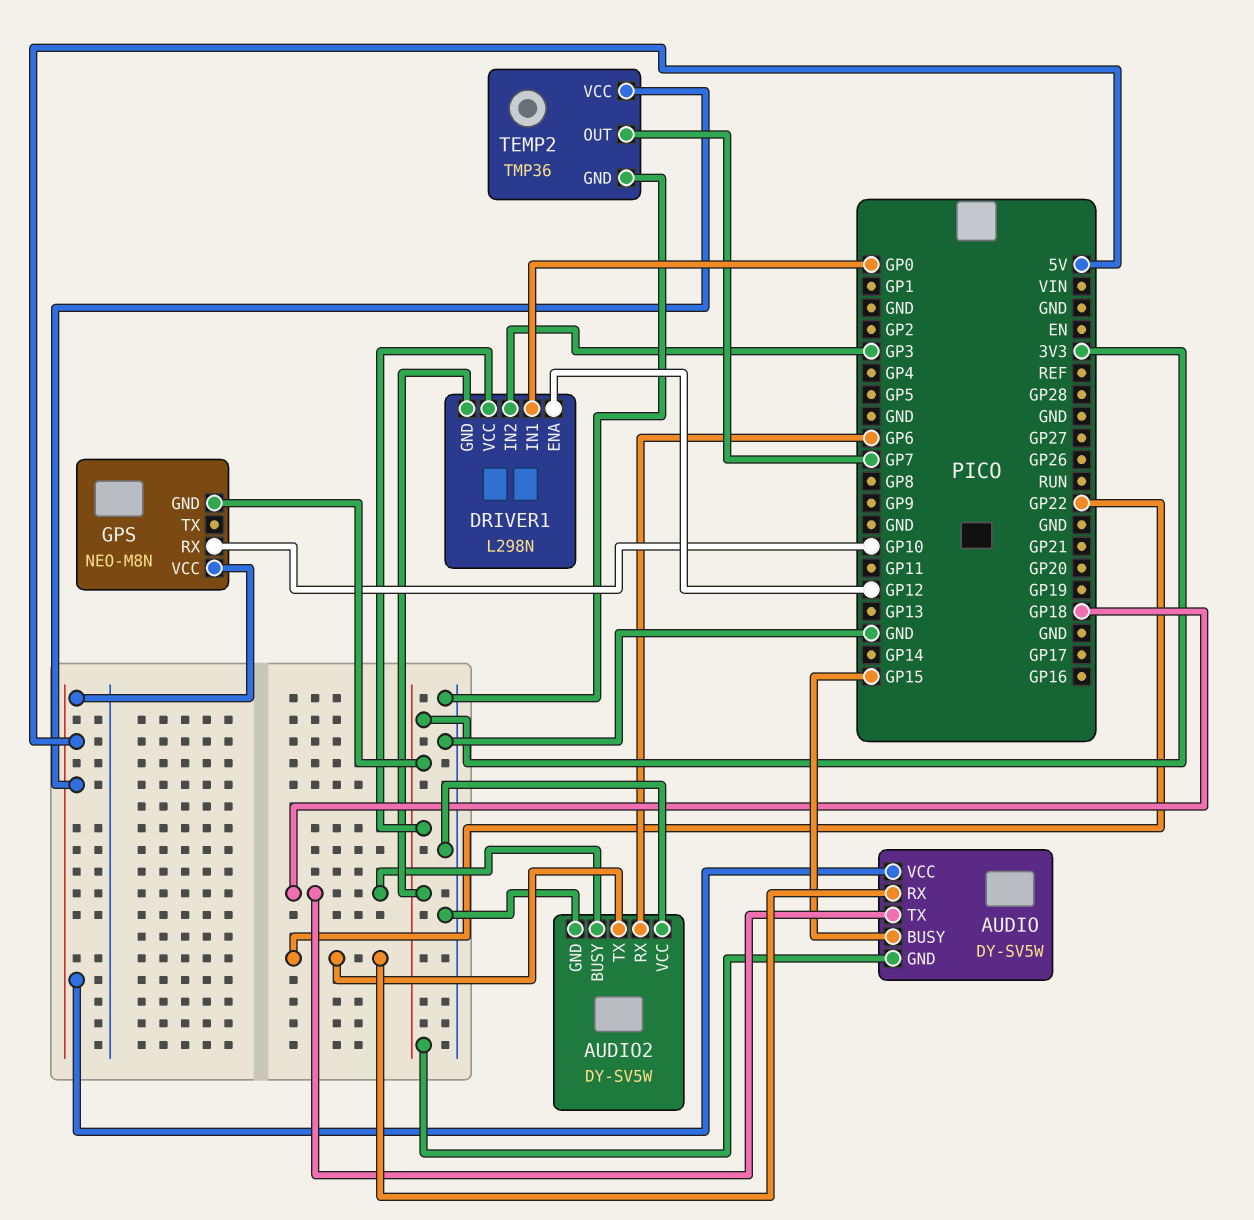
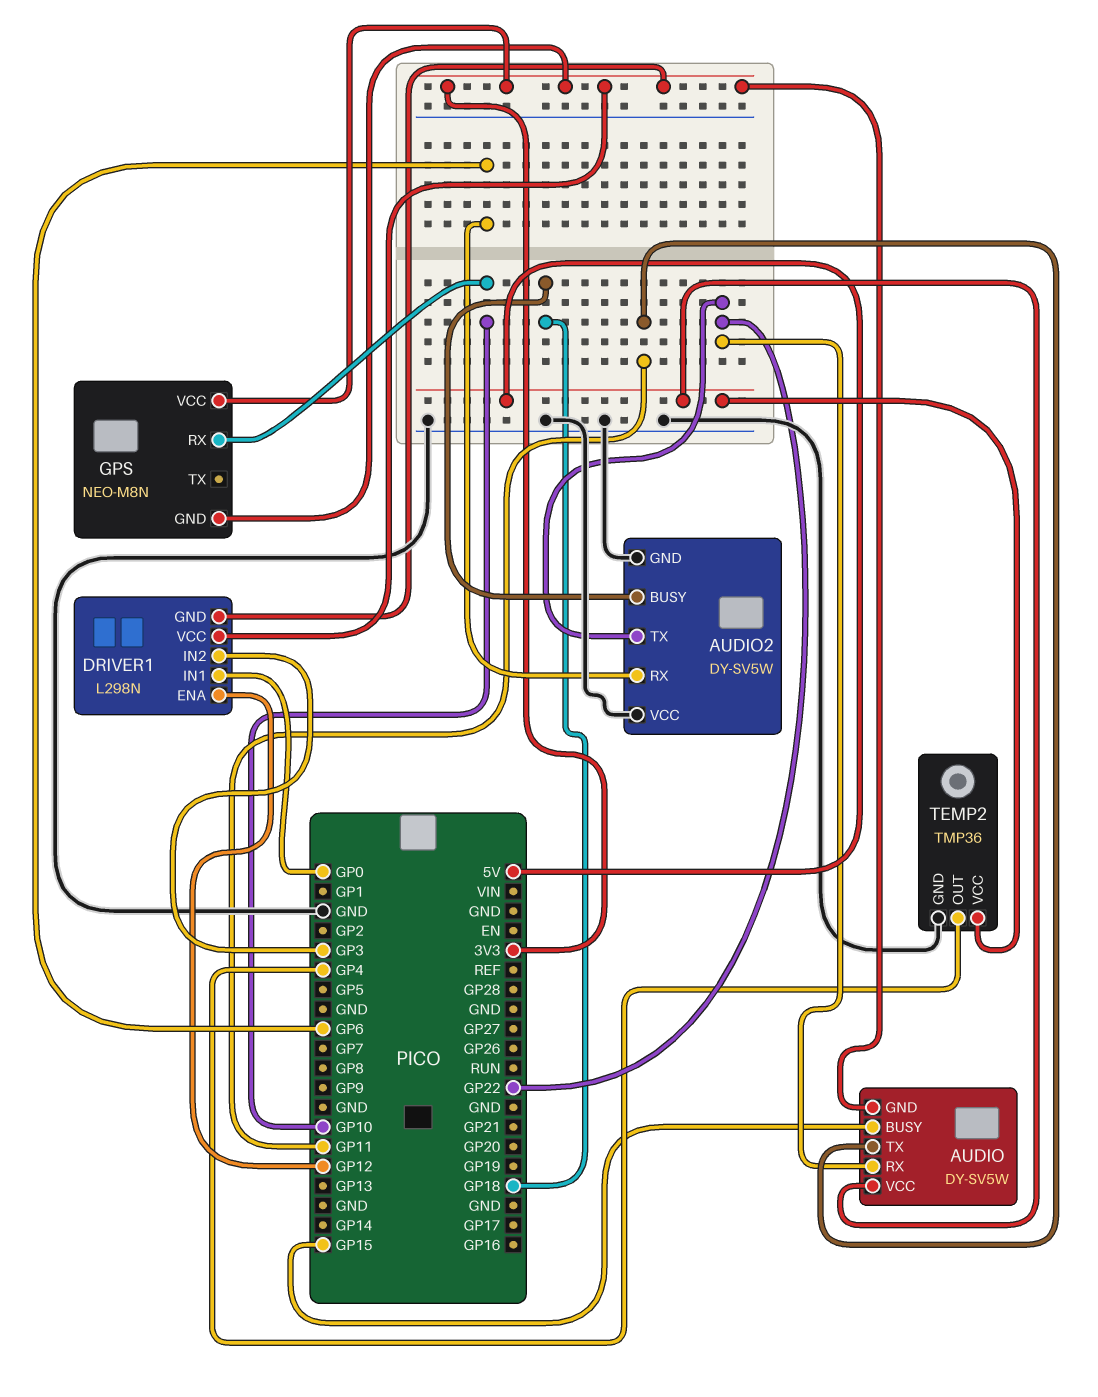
AUDIO pin TX: GP18 -> GP11
GPS pin VCC: 5V -> 3V3
TEMP2 pin OUT: GP7 -> GP4

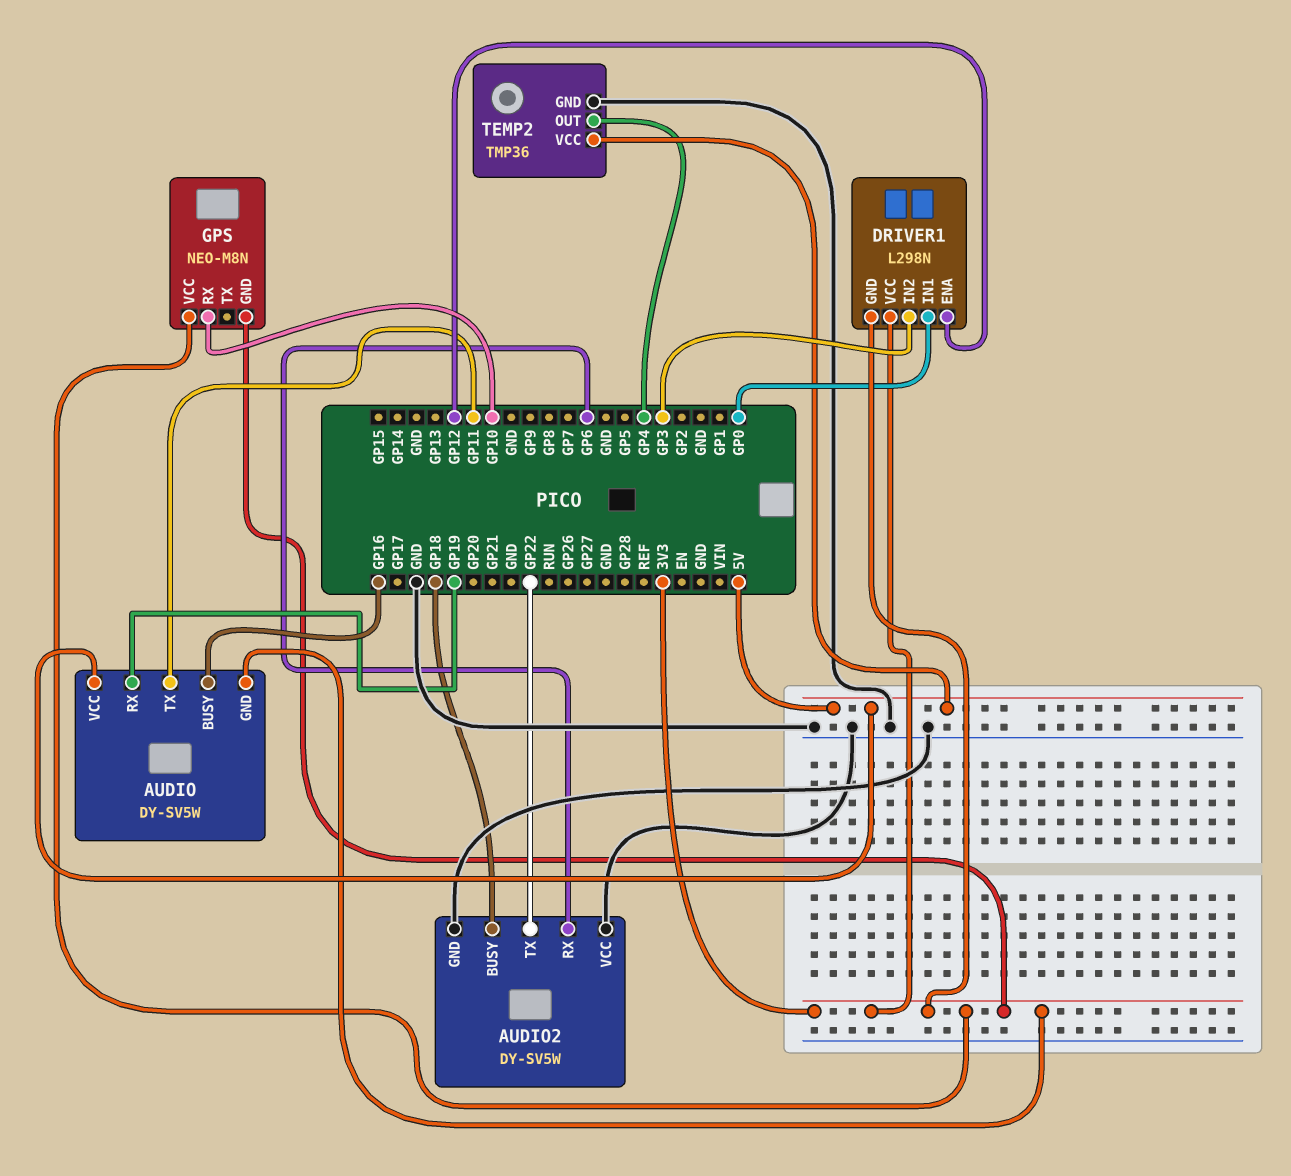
AUDIO pin BUSY: GP15 -> GP16
AUDIO pin RX: GP22 -> GP19

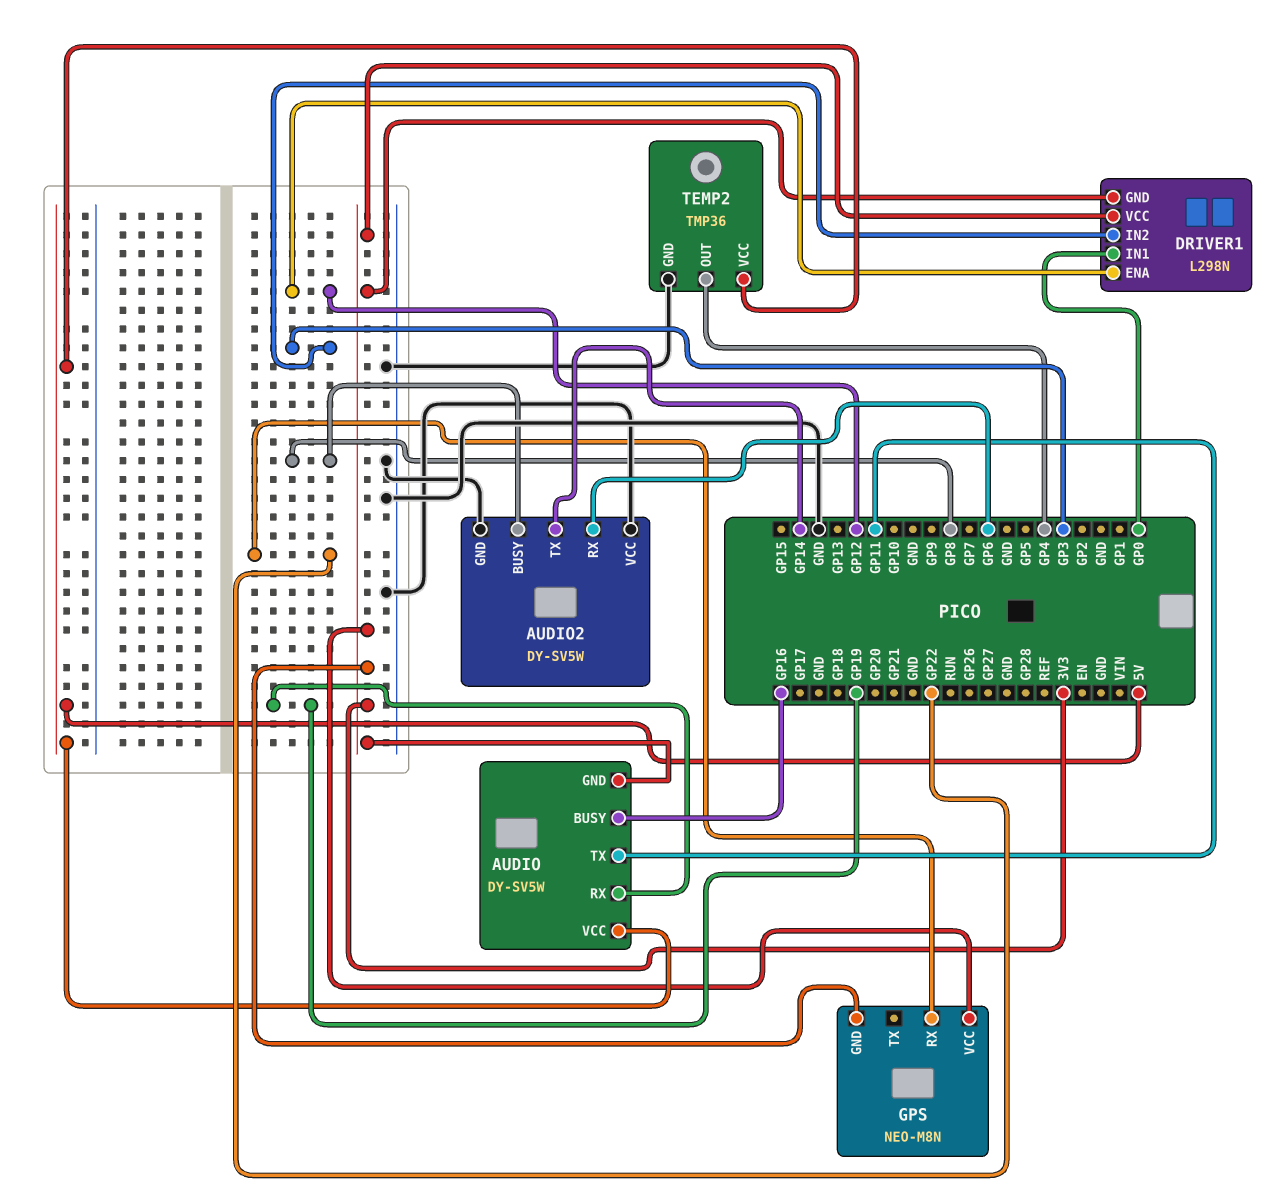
AUDIO2 pin BUSY: GP18 -> GP8
AUDIO2 pin TX: GP22 -> GP14
GPS pin RX: GP10 -> GP22

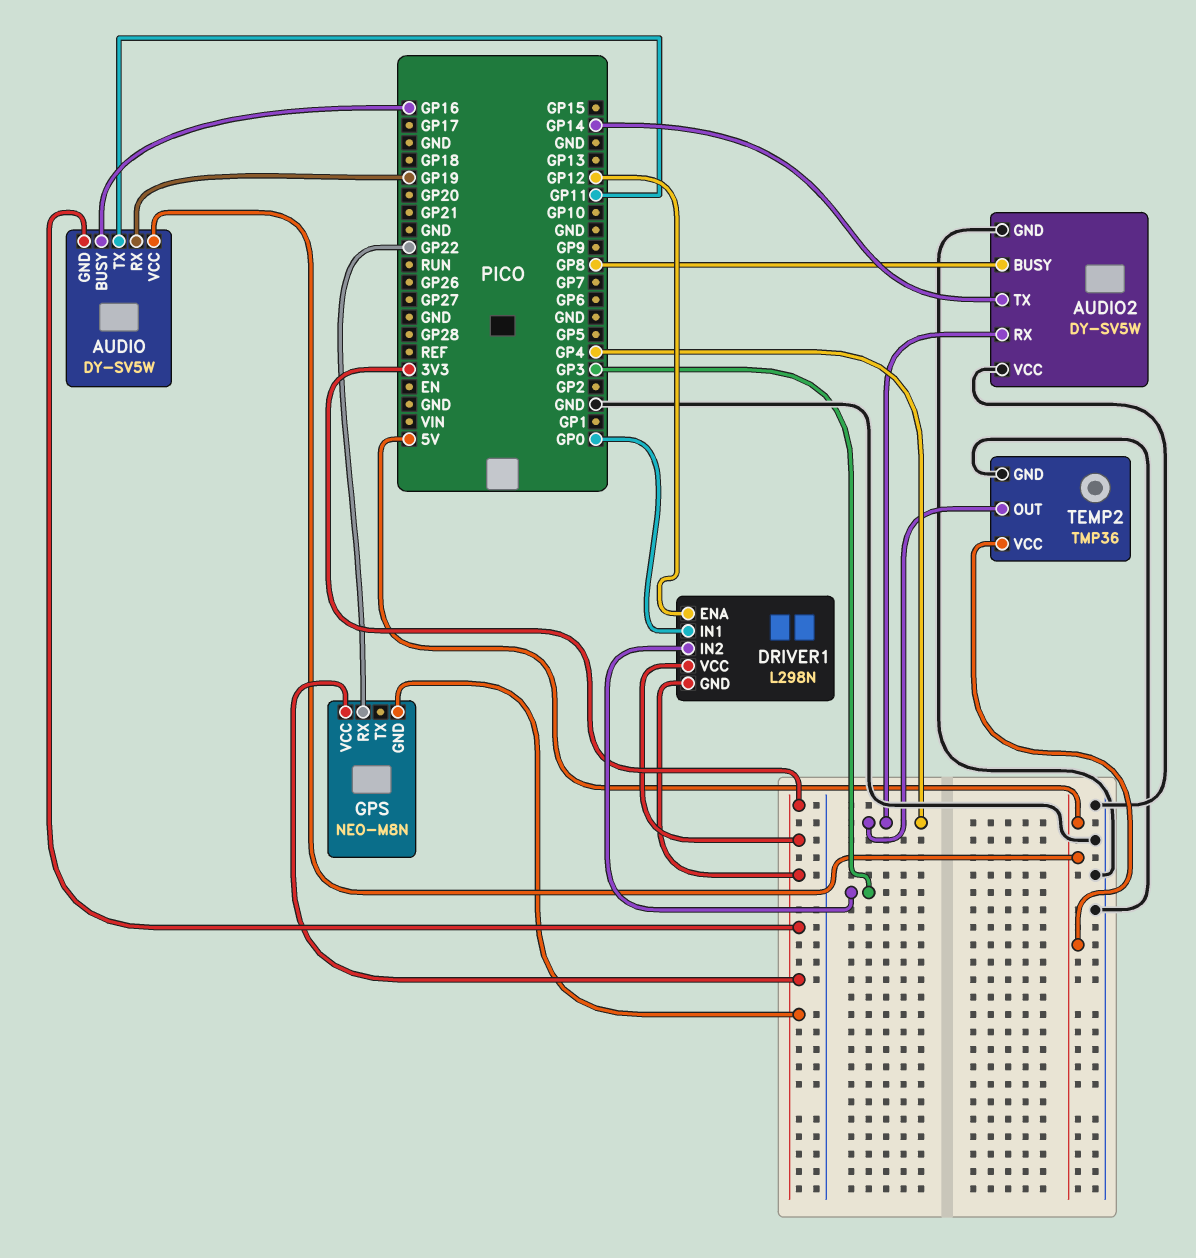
AUDIO2 pin RX: GP6 -> GP4

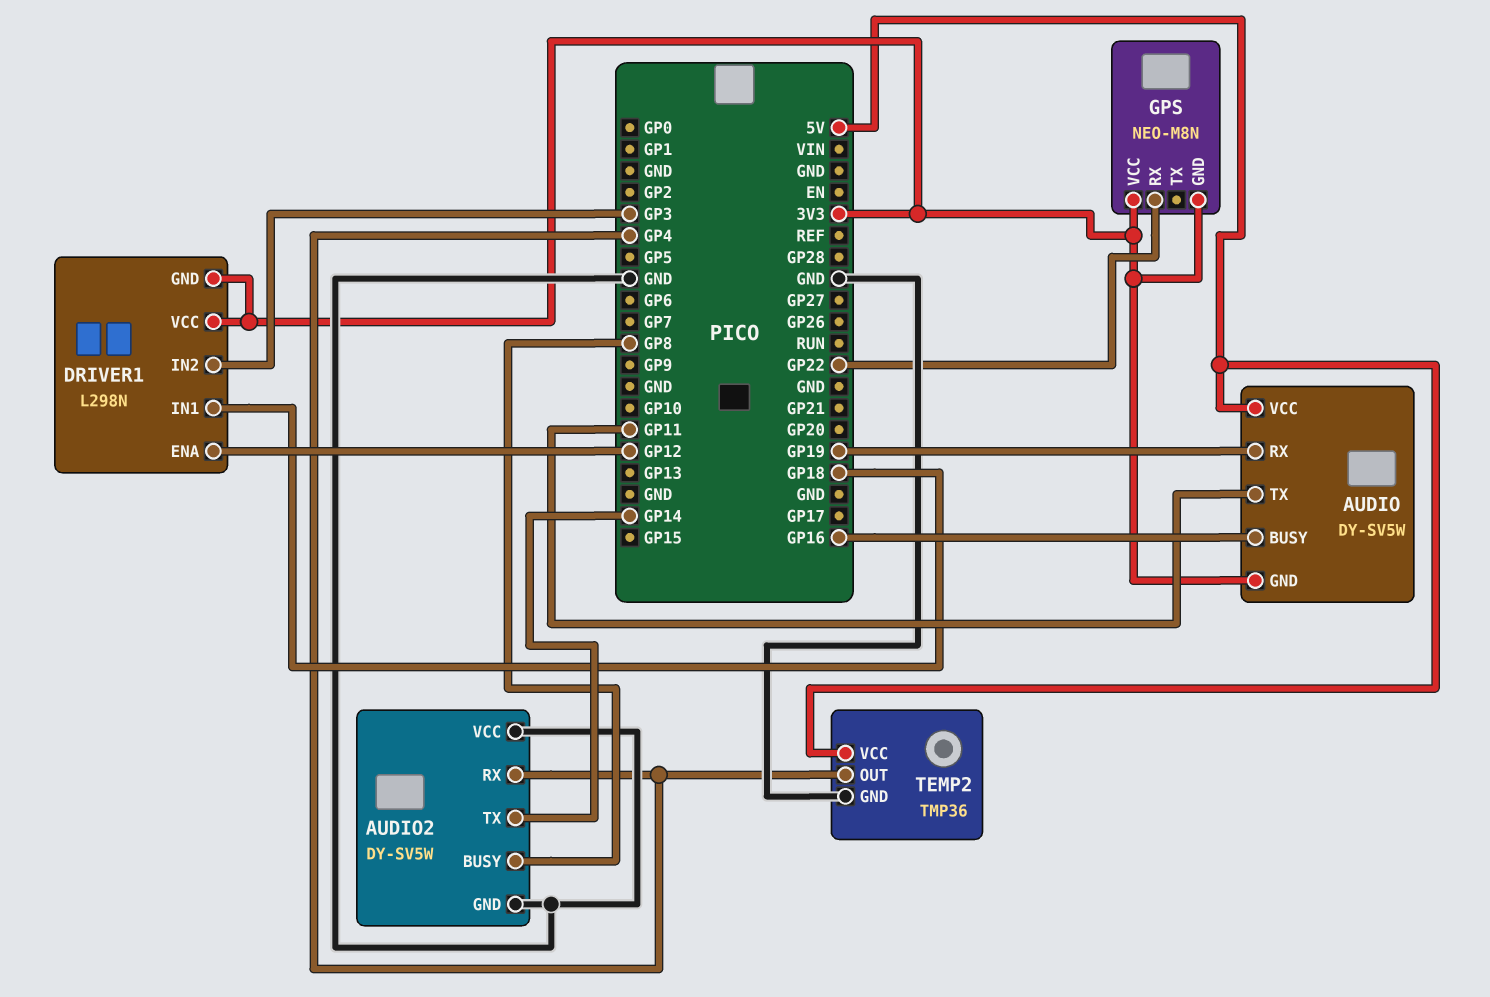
DRIVER1 pin IN1: GP0 -> GP18

